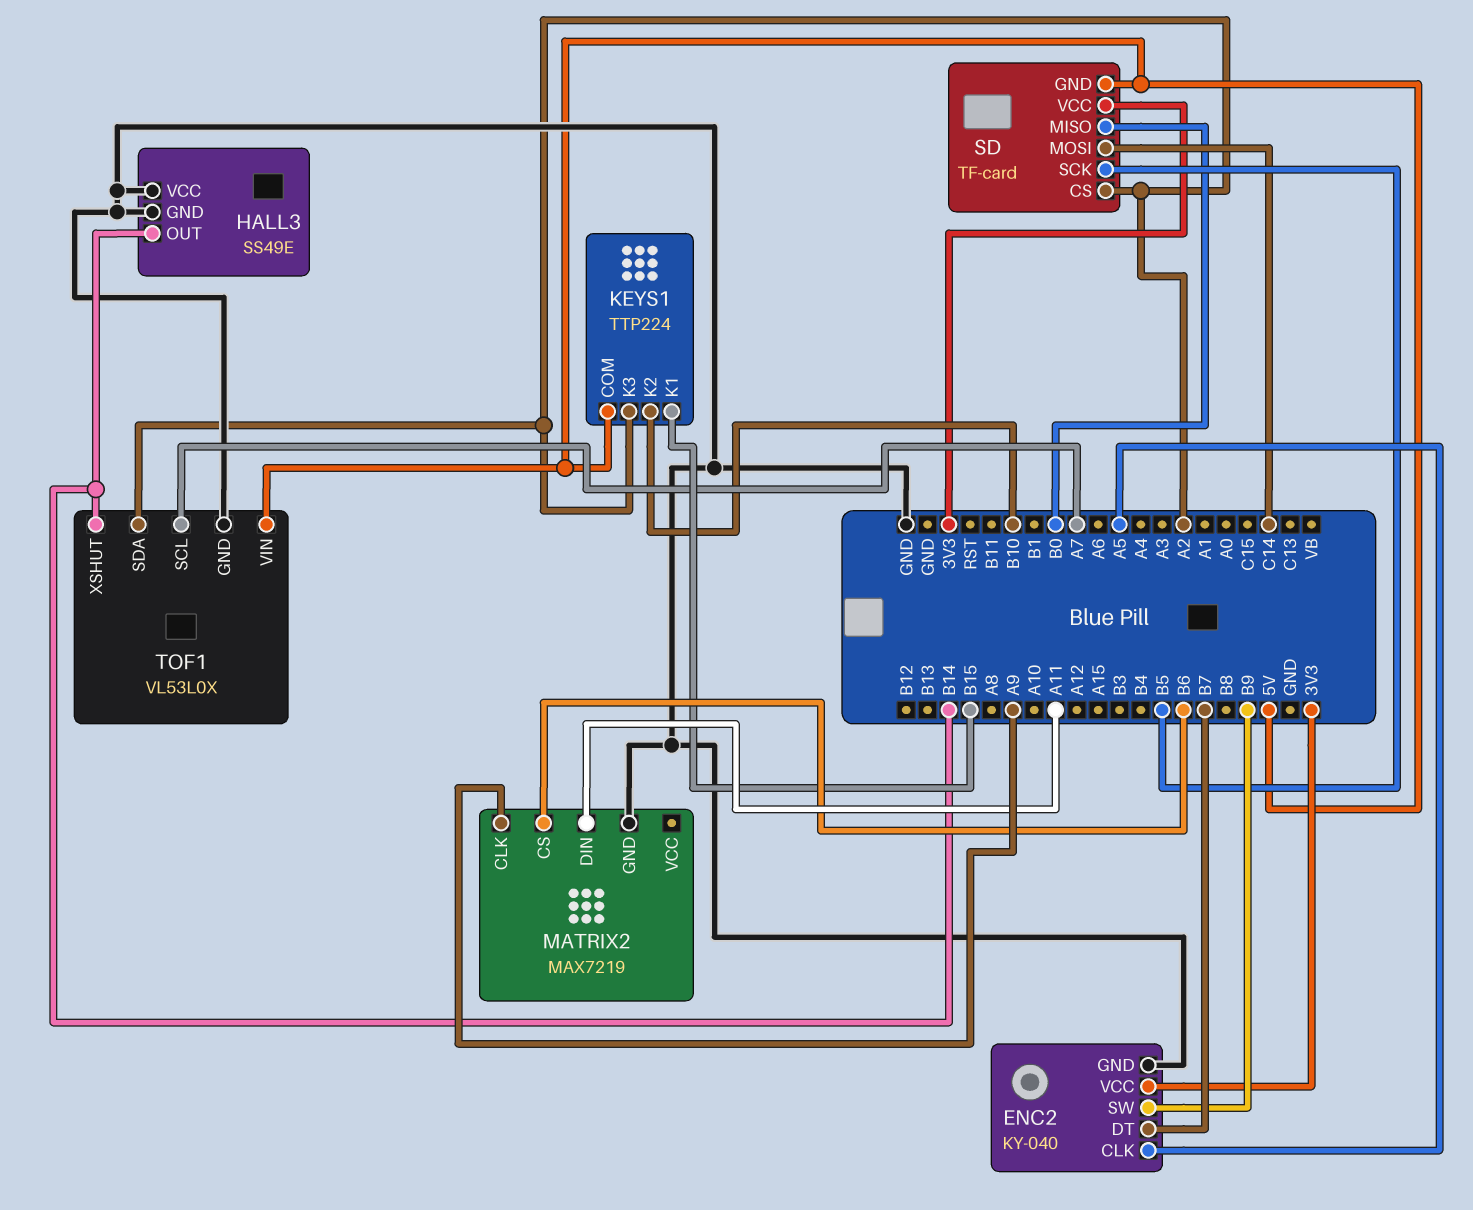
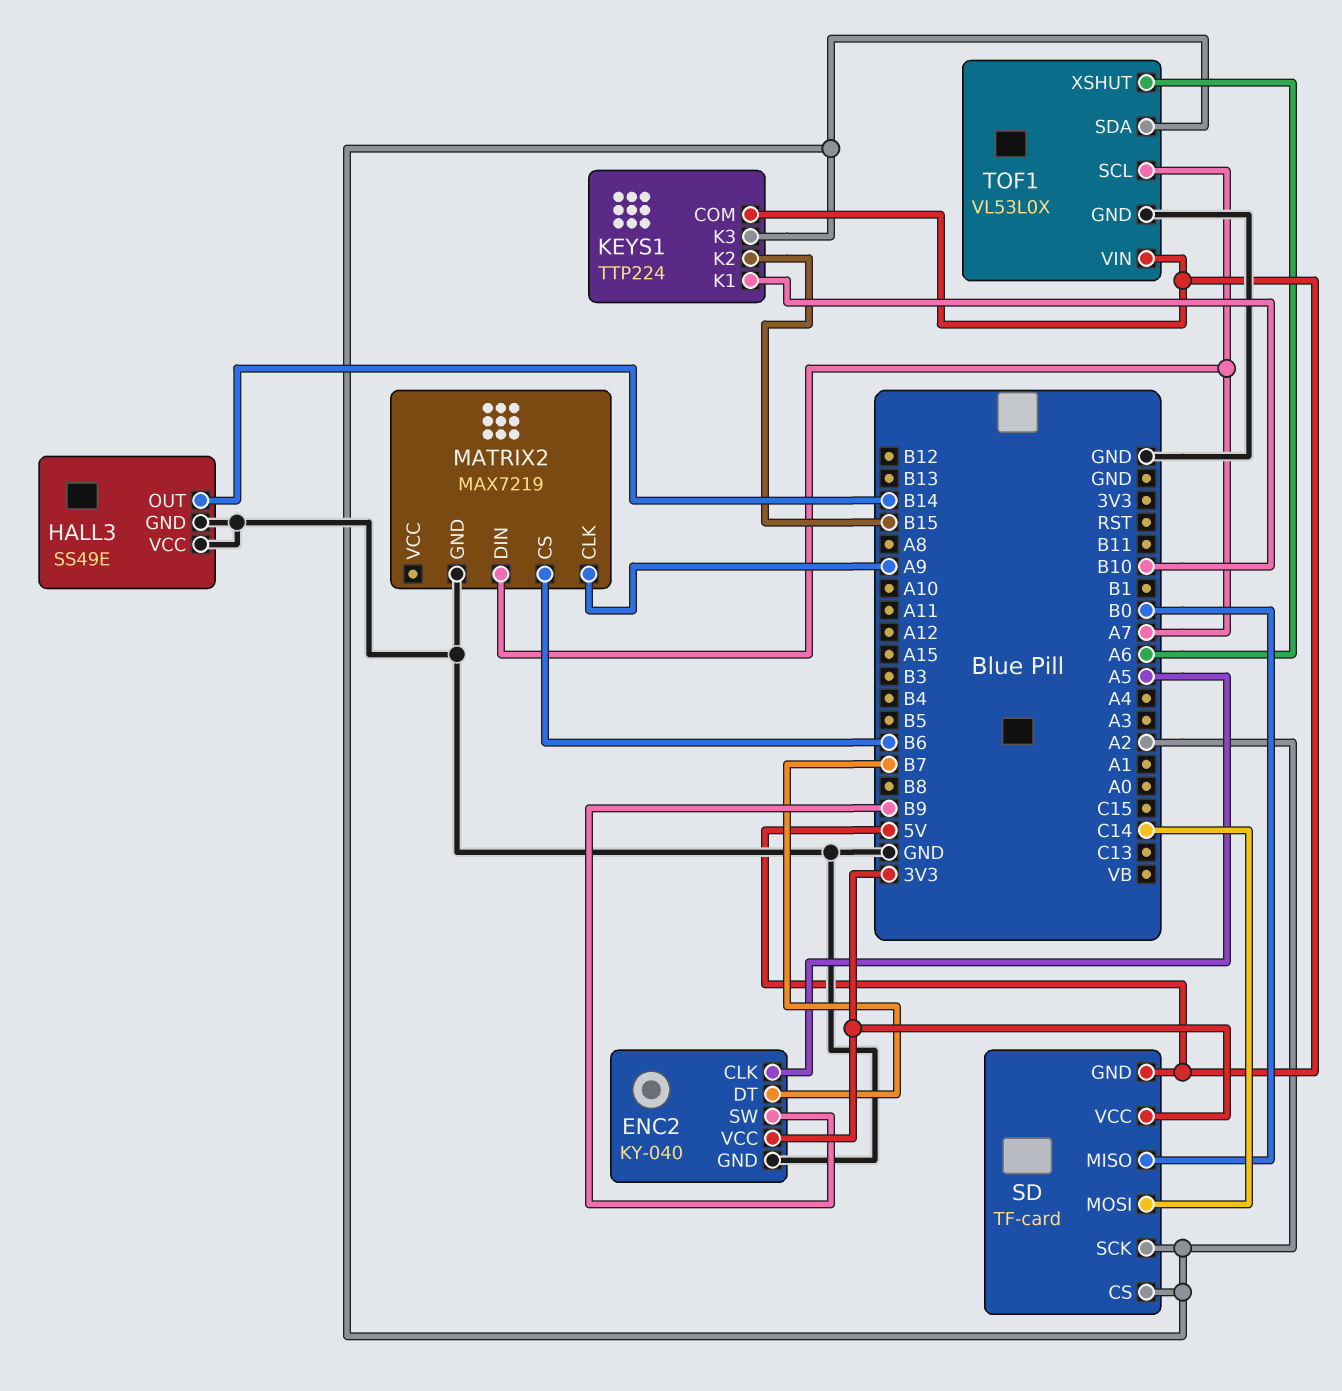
KEYS1 pin K1: B15 -> B10
KEYS1 pin K2: B10 -> B15
MATRIX2 pin DIN: A11 -> A7
SD pin SCK: B5 -> A2
TOF1 pin XSHUT: B14 -> A6

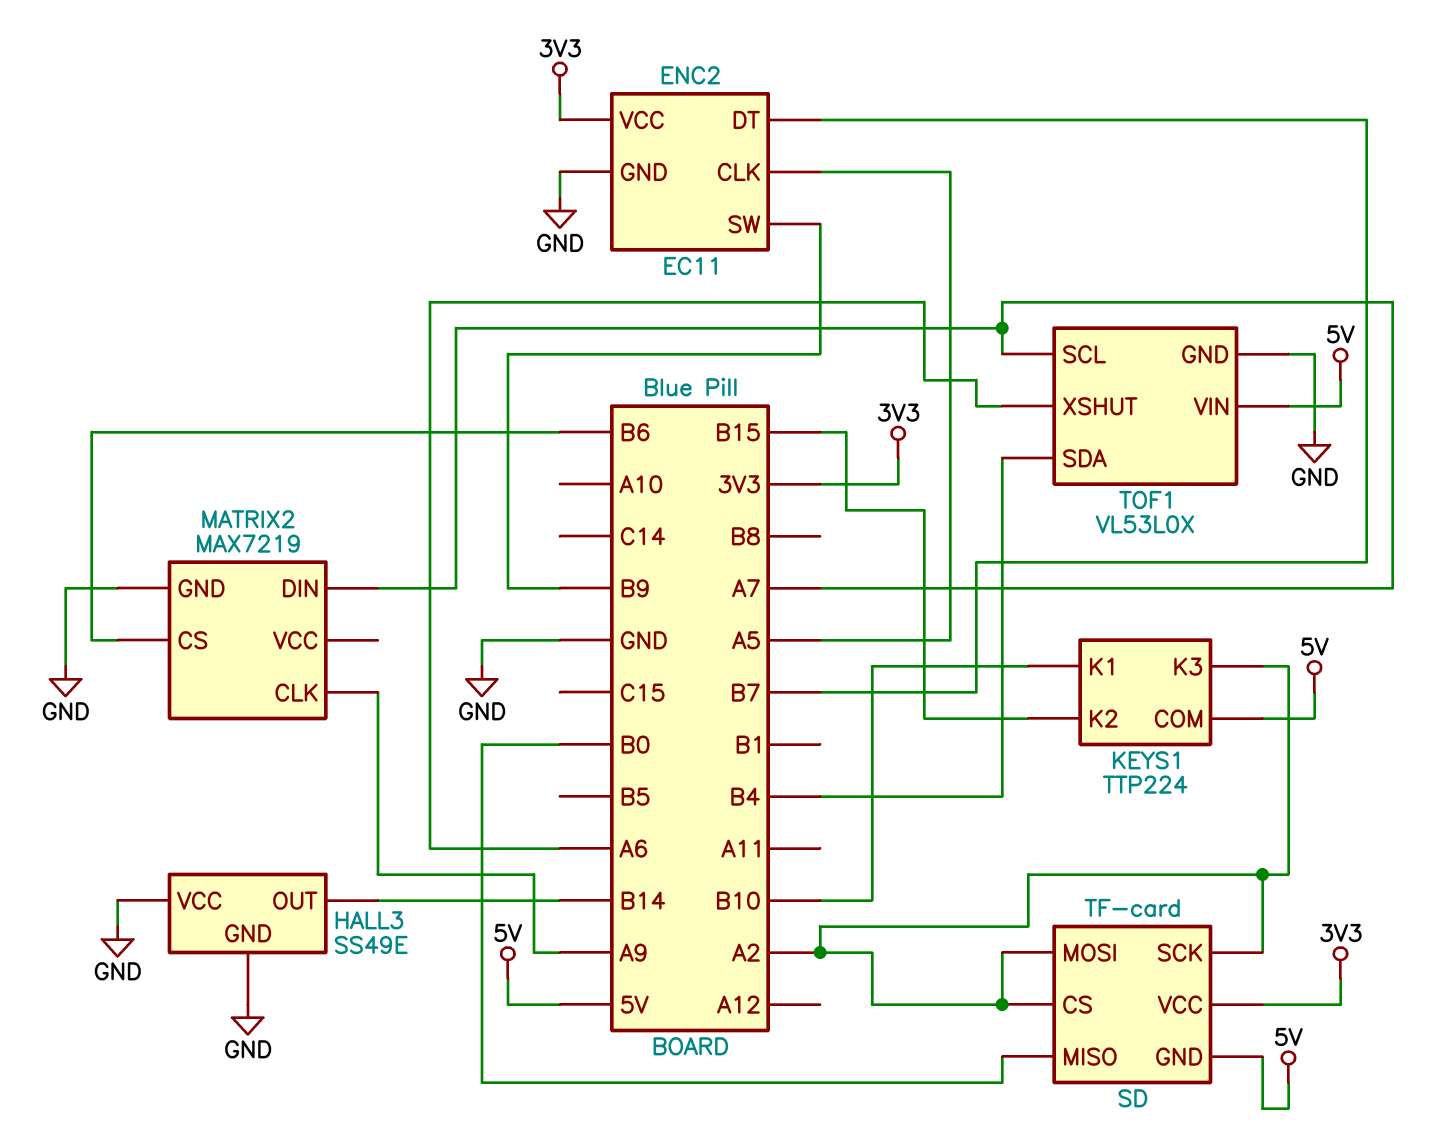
ENC2: KY-040 -> EC11
SD pin MOSI: C14 -> A2
TOF1 pin SDA: A2 -> B4

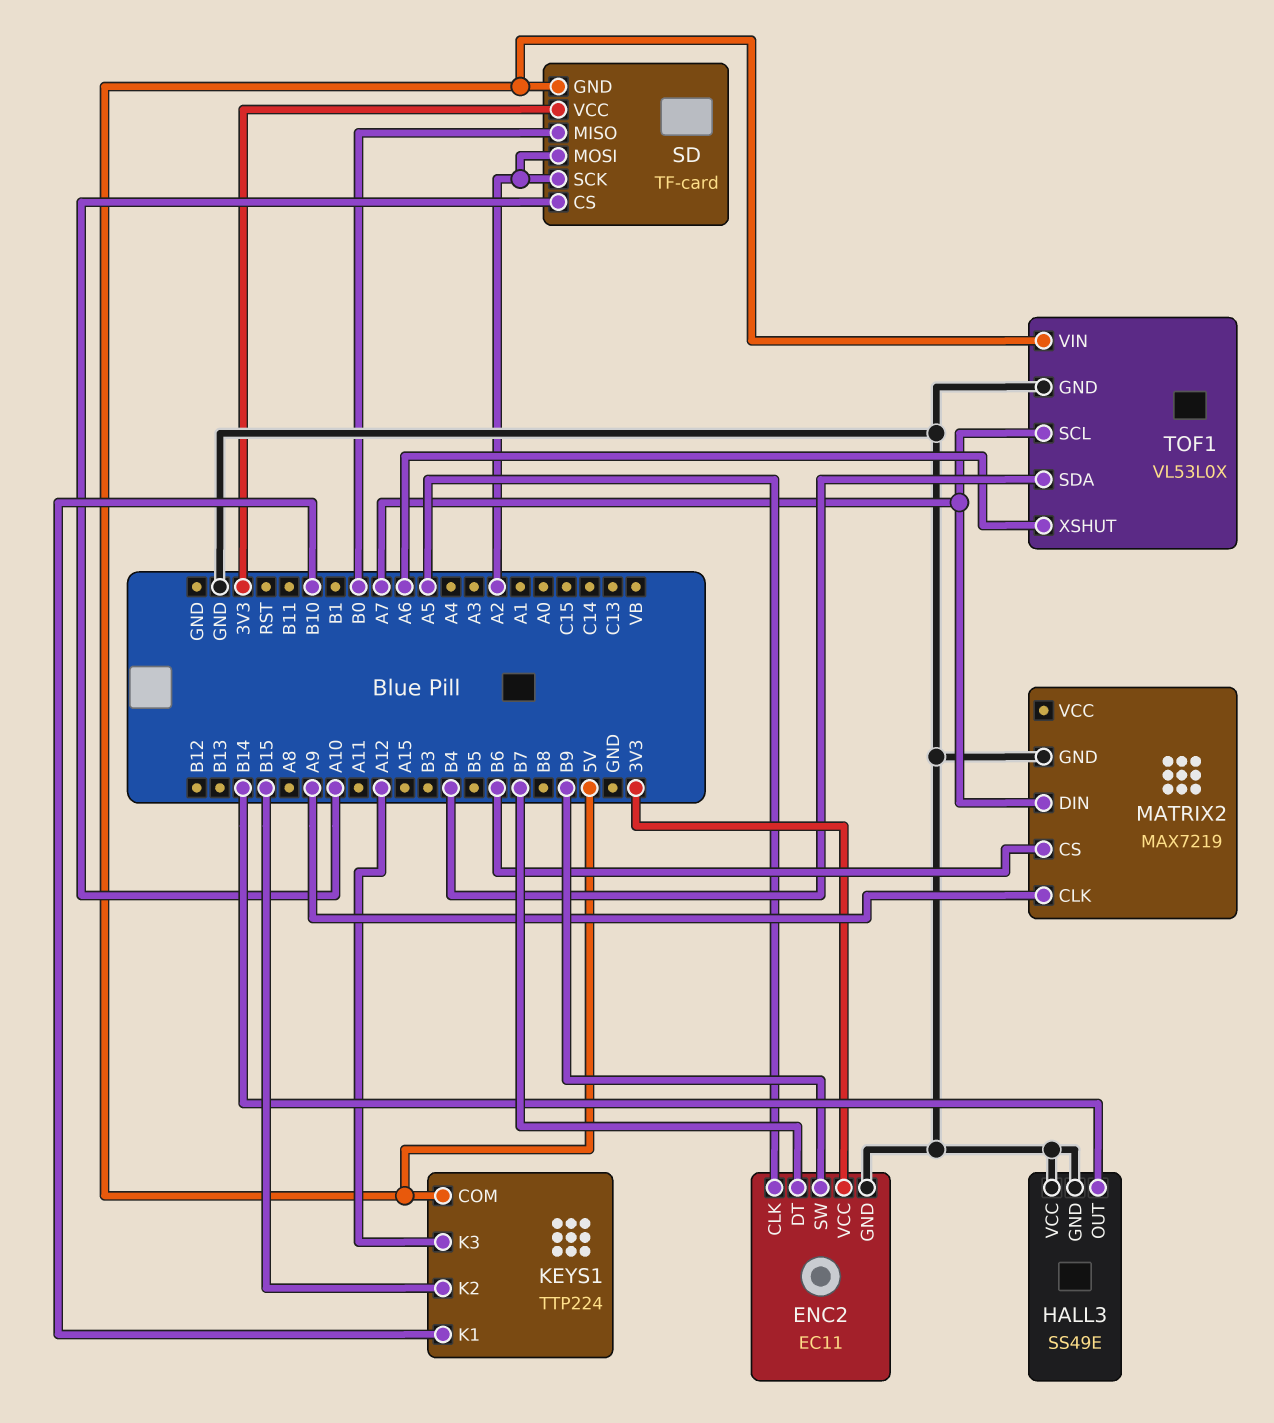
KEYS1 pin K3: A2 -> A12
SD pin CS: A2 -> A10

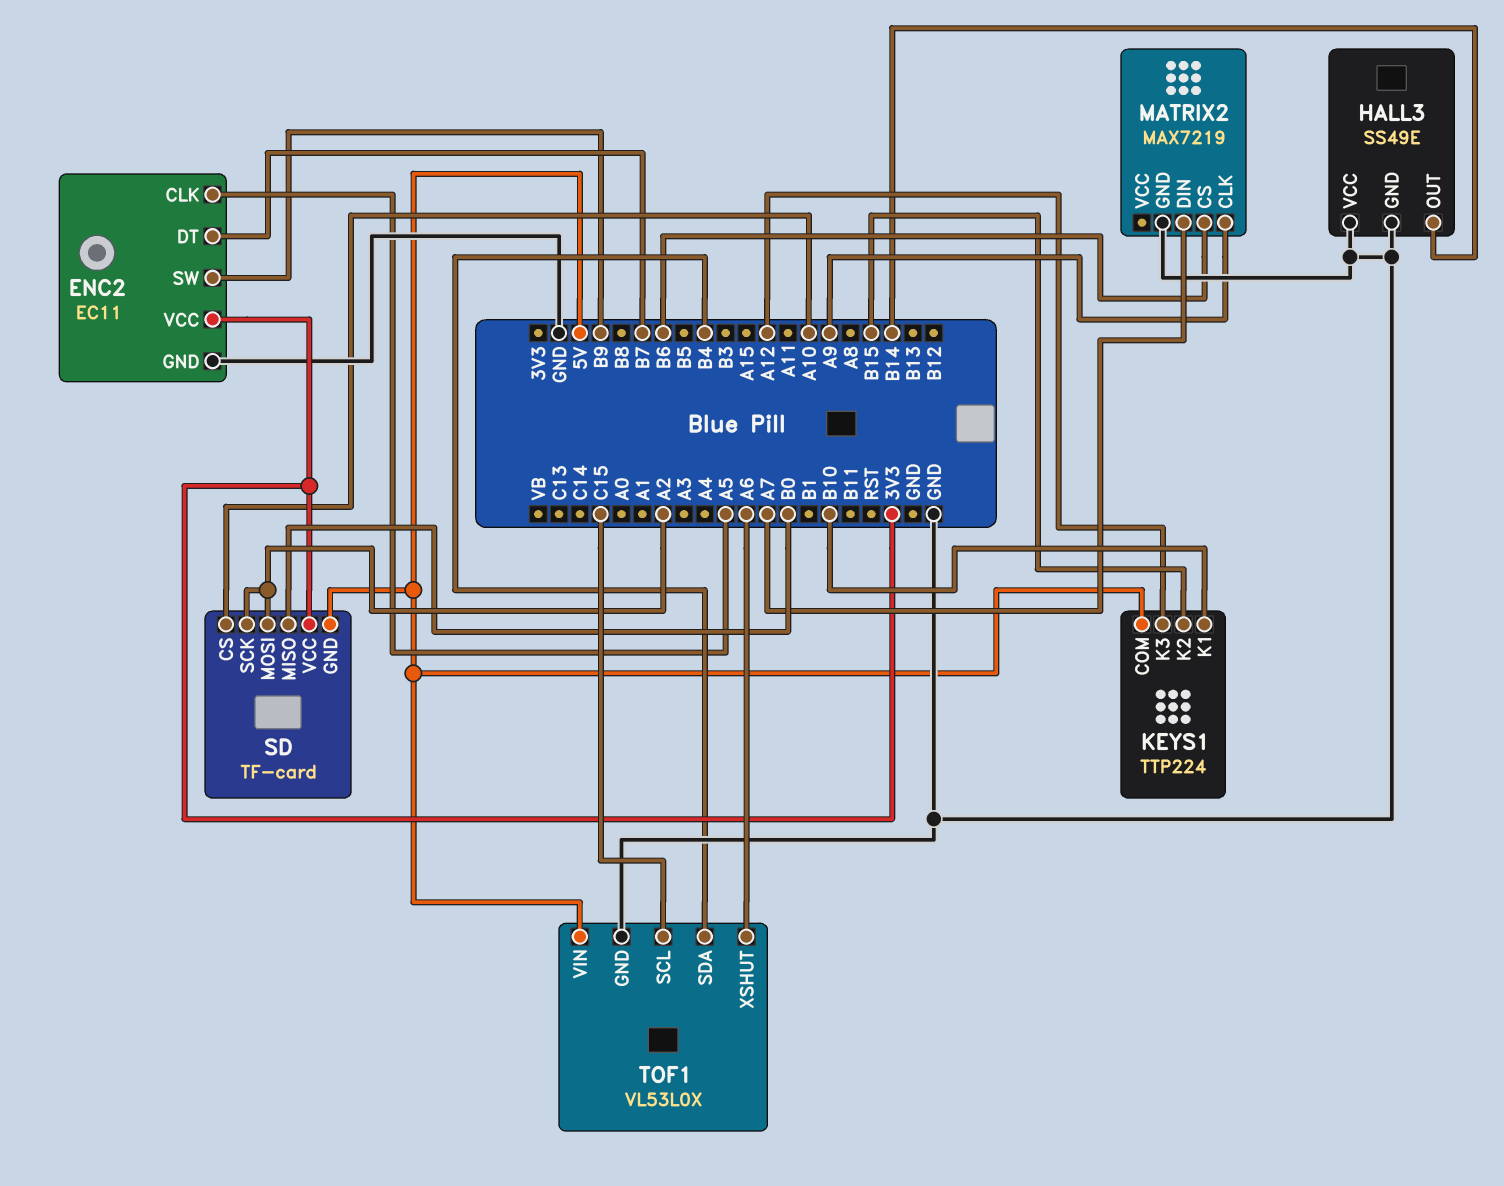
TOF1 pin SCL: A7 -> C15

